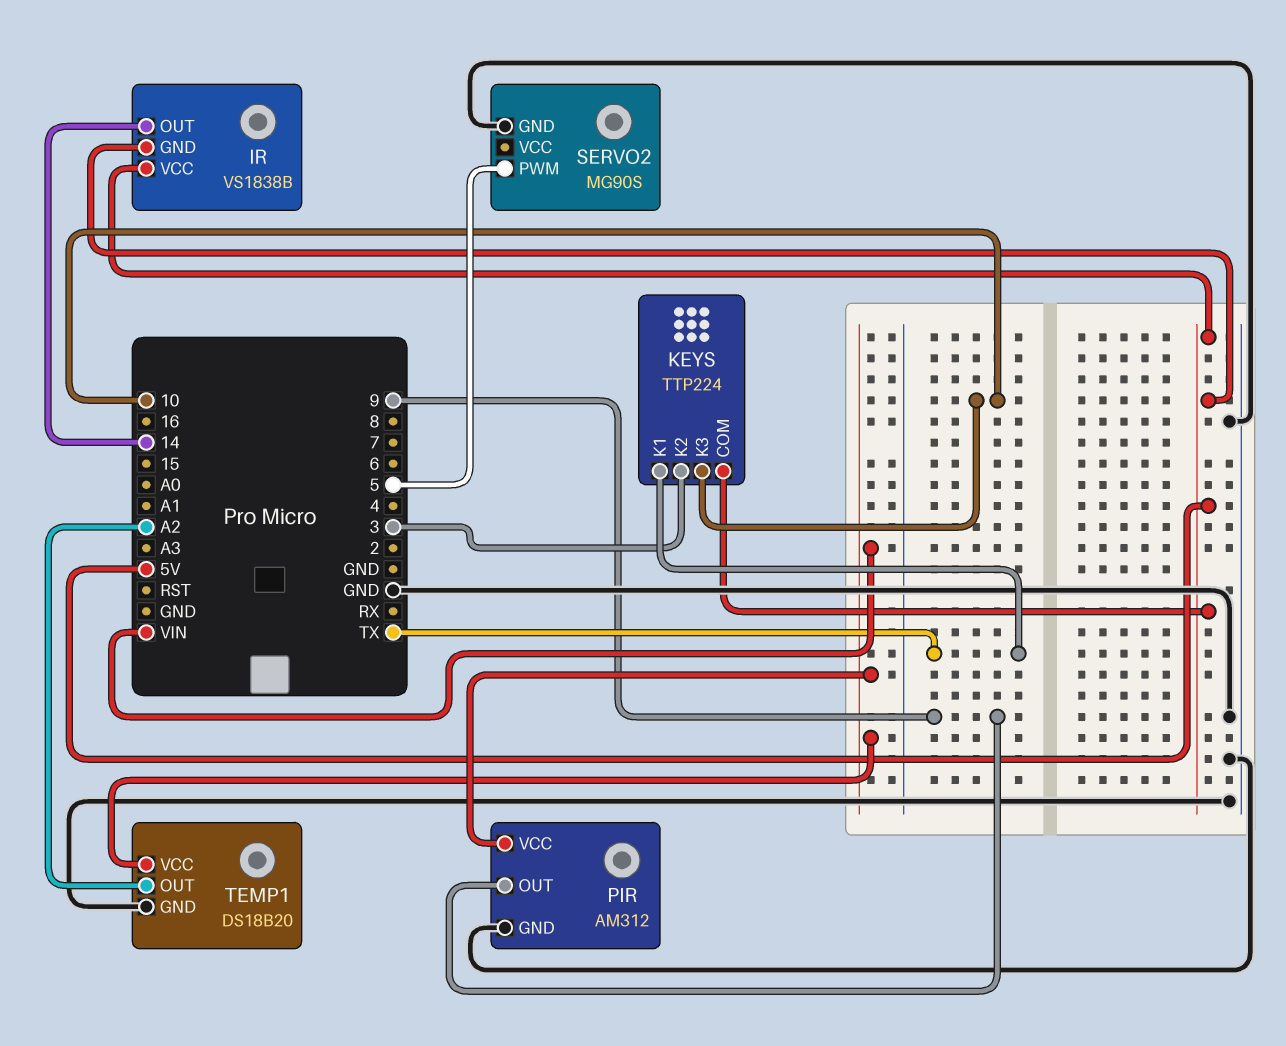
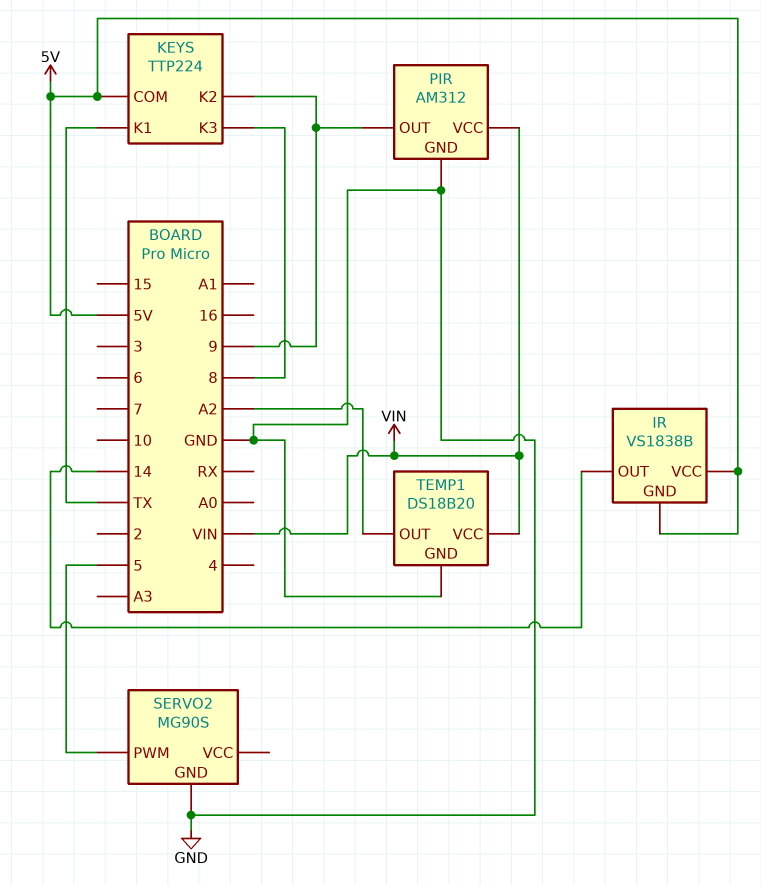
KEYS pin K2: 3 -> 9
KEYS pin K3: 10 -> 8

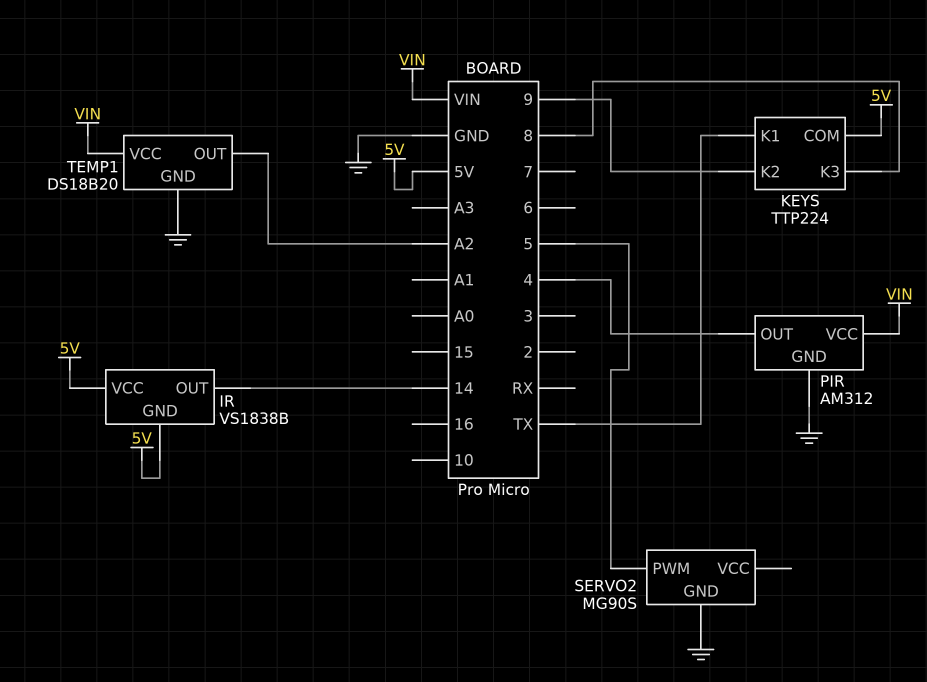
PIR pin OUT: 9 -> 4

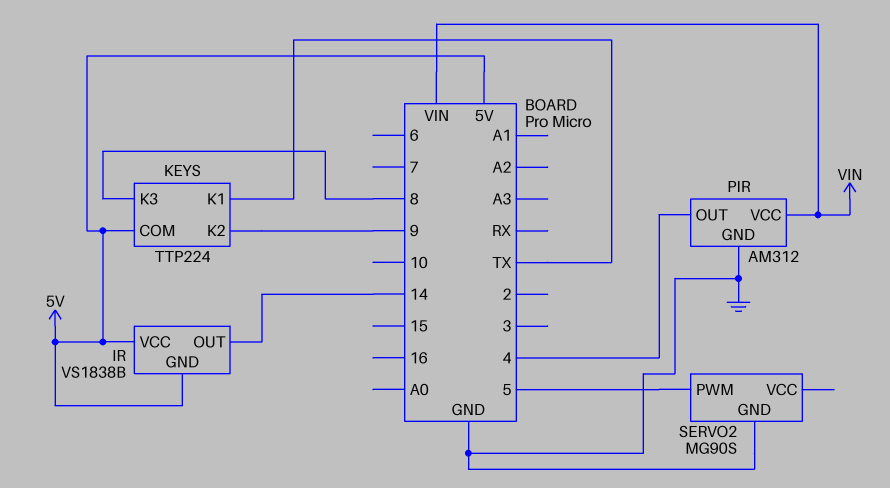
TEMP1: DS18B20 -> none
TEMP1 pin GND: GND -> none
TEMP1 pin OUT: A2 -> none
TEMP1 pin VCC: VIN -> none

